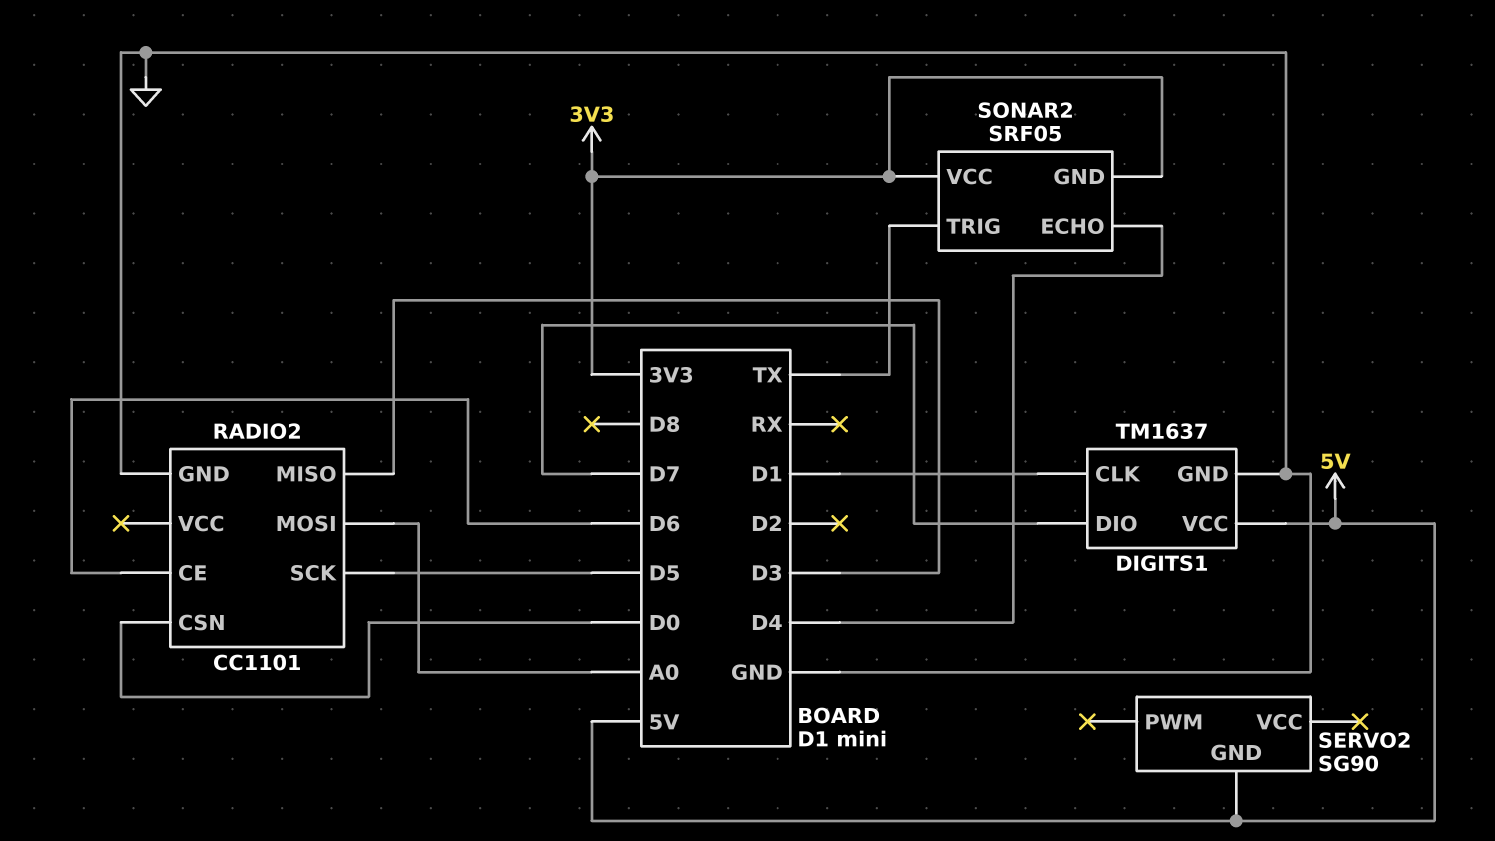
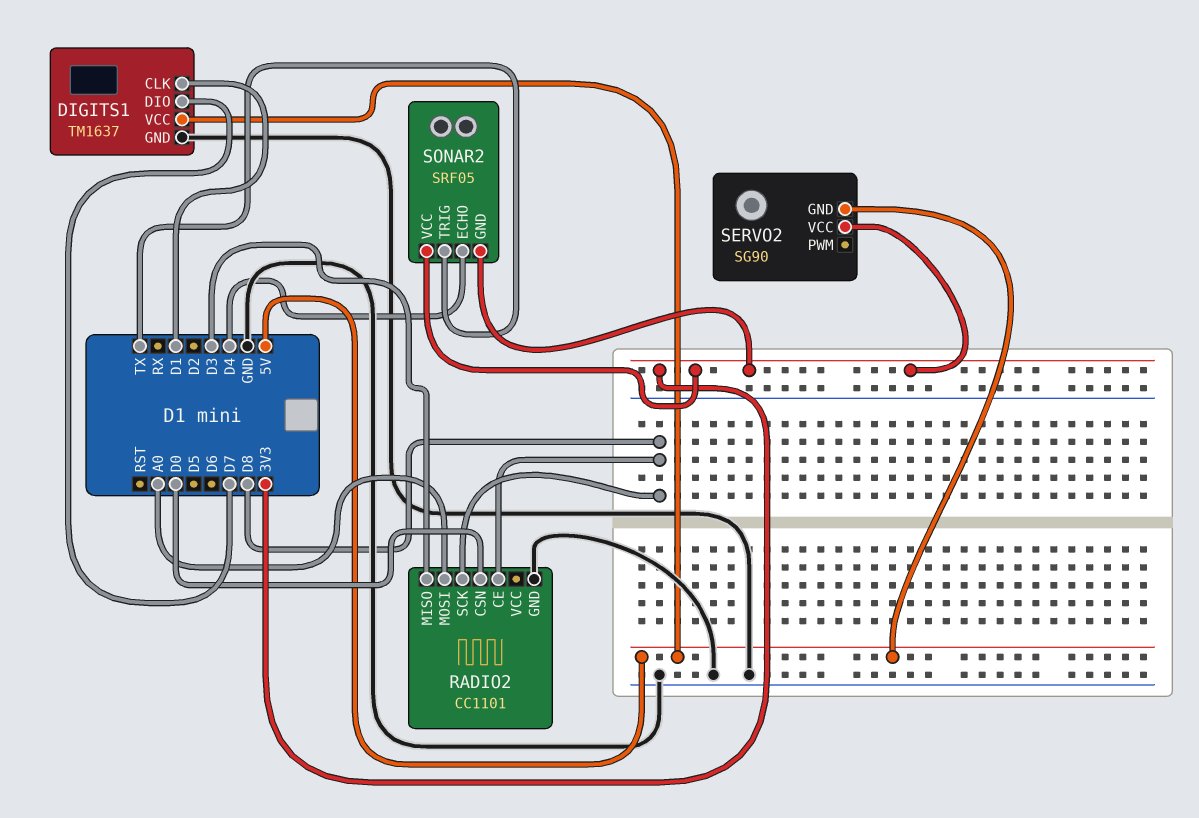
RADIO2 pin CE: D6 -> D8
RADIO2 pin SCK: D5 -> D8
SERVO2 pin VCC: none -> 3V3

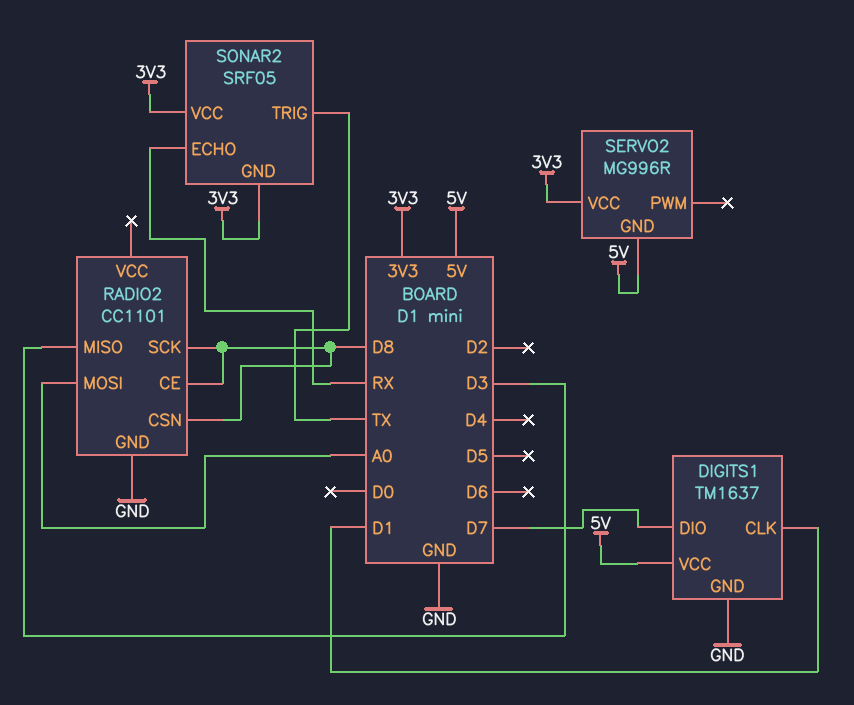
RADIO2 pin CSN: D0 -> D8
SERVO2: SG90 -> MG996R
SONAR2 pin ECHO: D4 -> RX

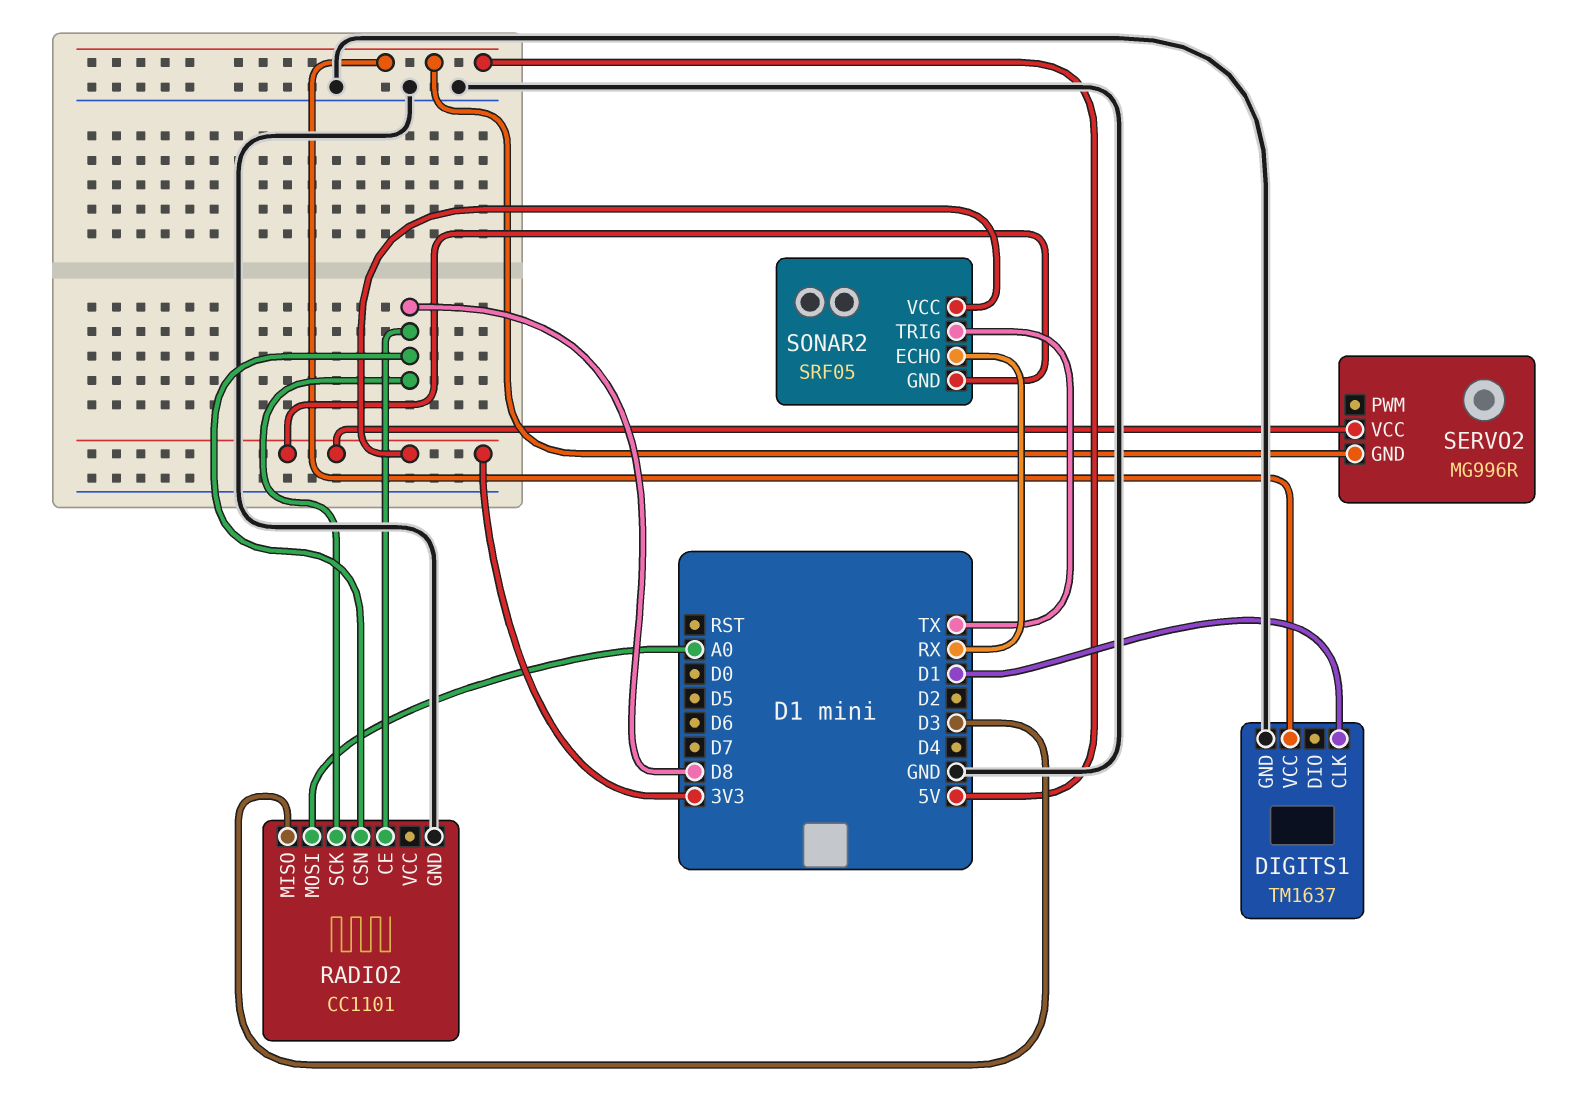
DIGITS1 pin DIO: D7 -> none

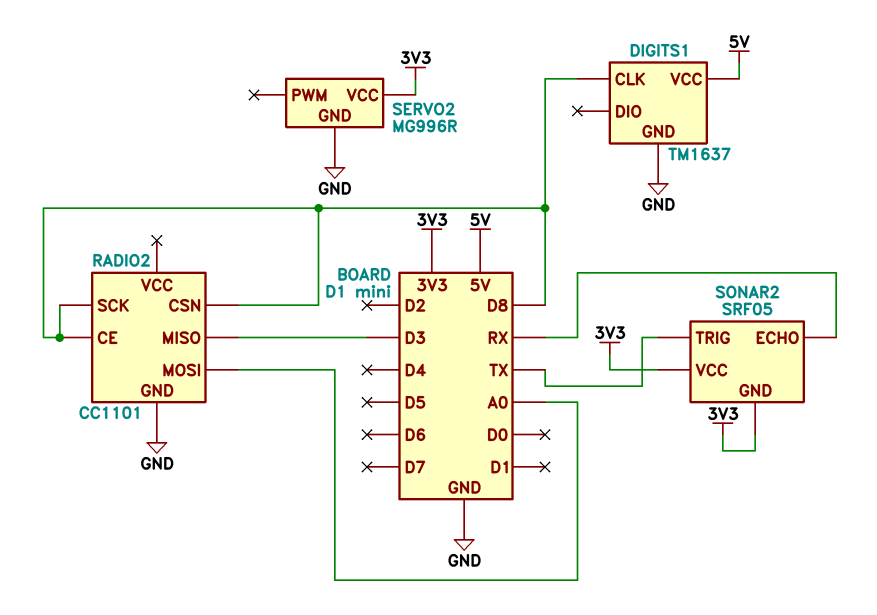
DIGITS1 pin CLK: D1 -> D8
SERVO2 pin GND: 5V -> GND

